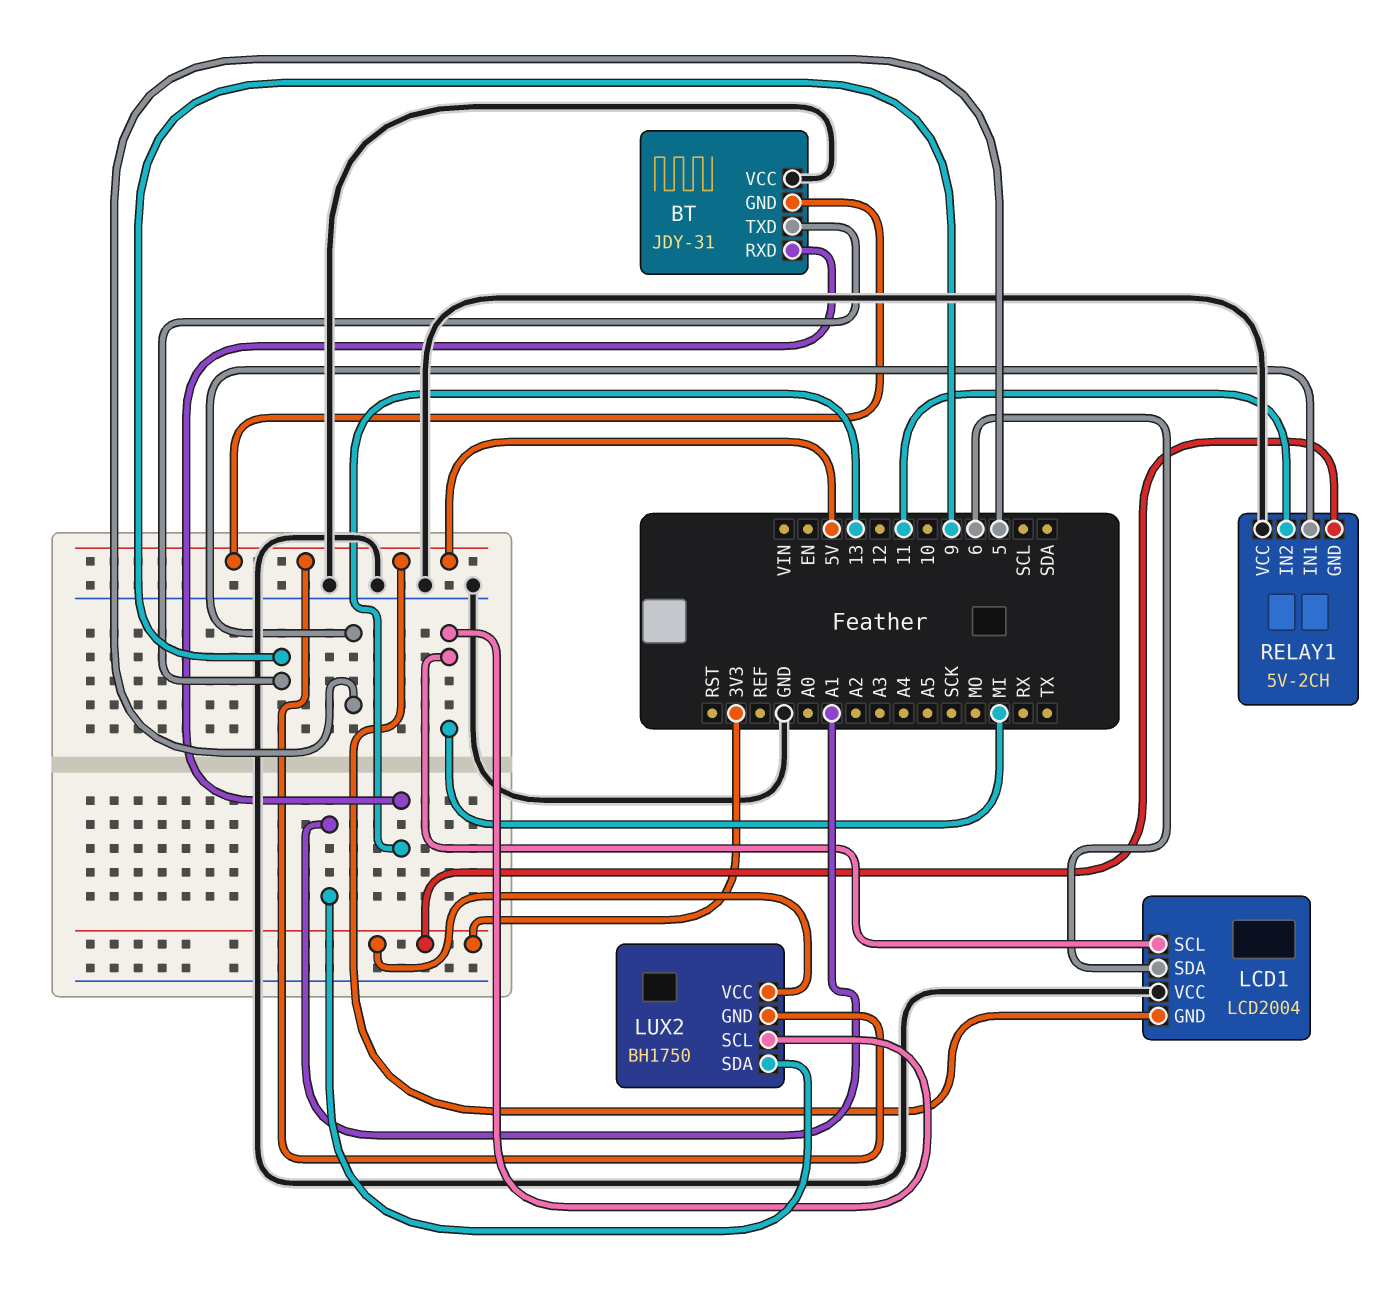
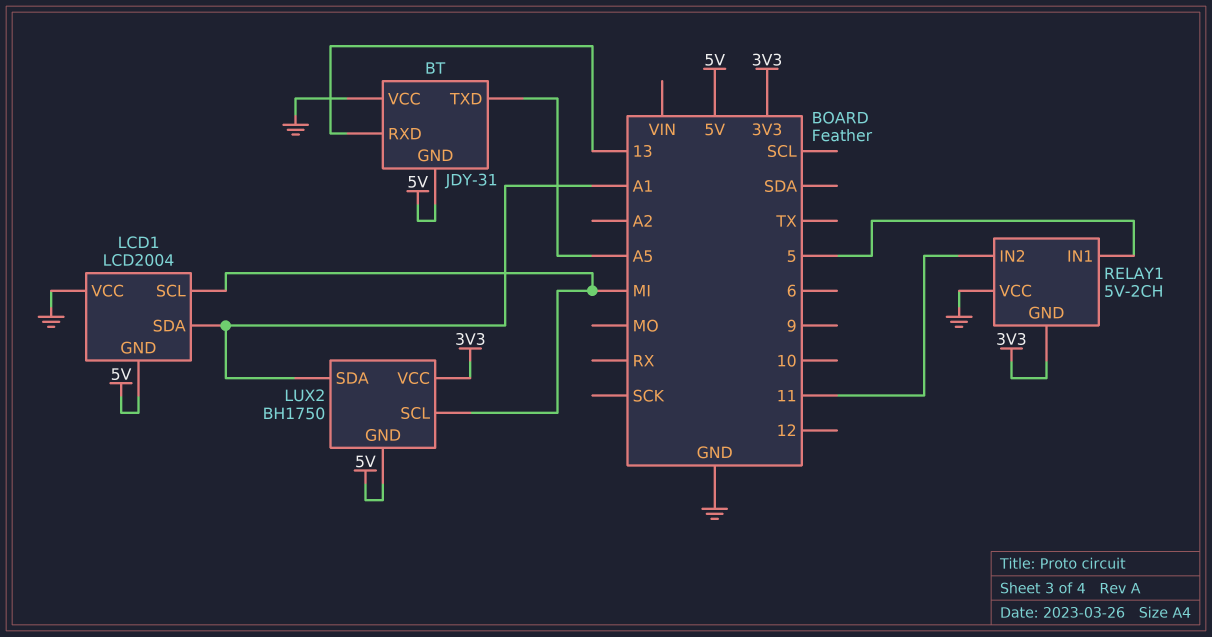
BT pin TXD: 9 -> A5
LCD1 pin SDA: 6 -> A1

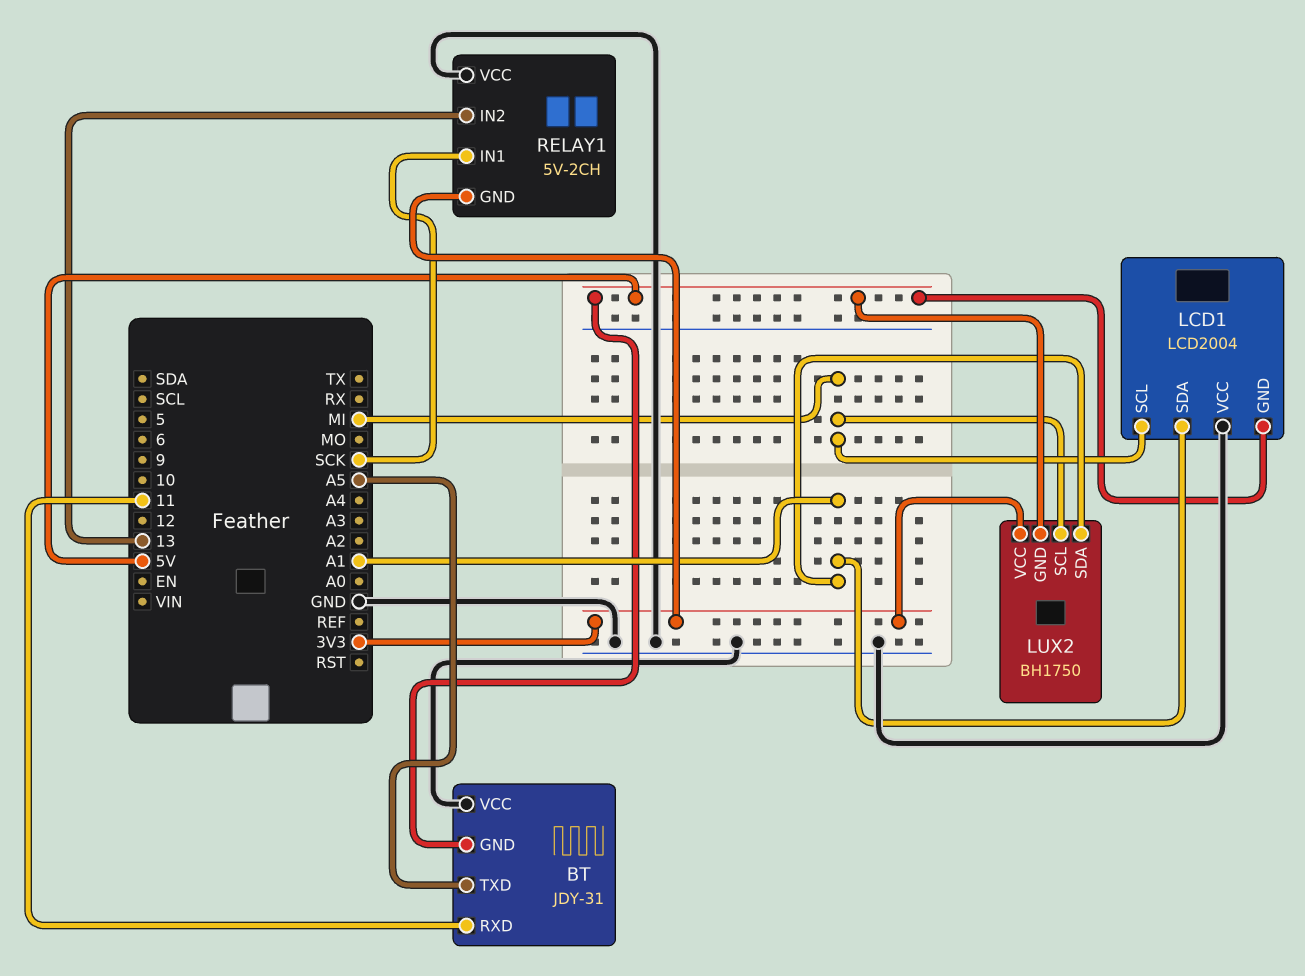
BT pin RXD: 13 -> 11
RELAY1 pin IN1: 5 -> SCK
RELAY1 pin IN2: 11 -> 13

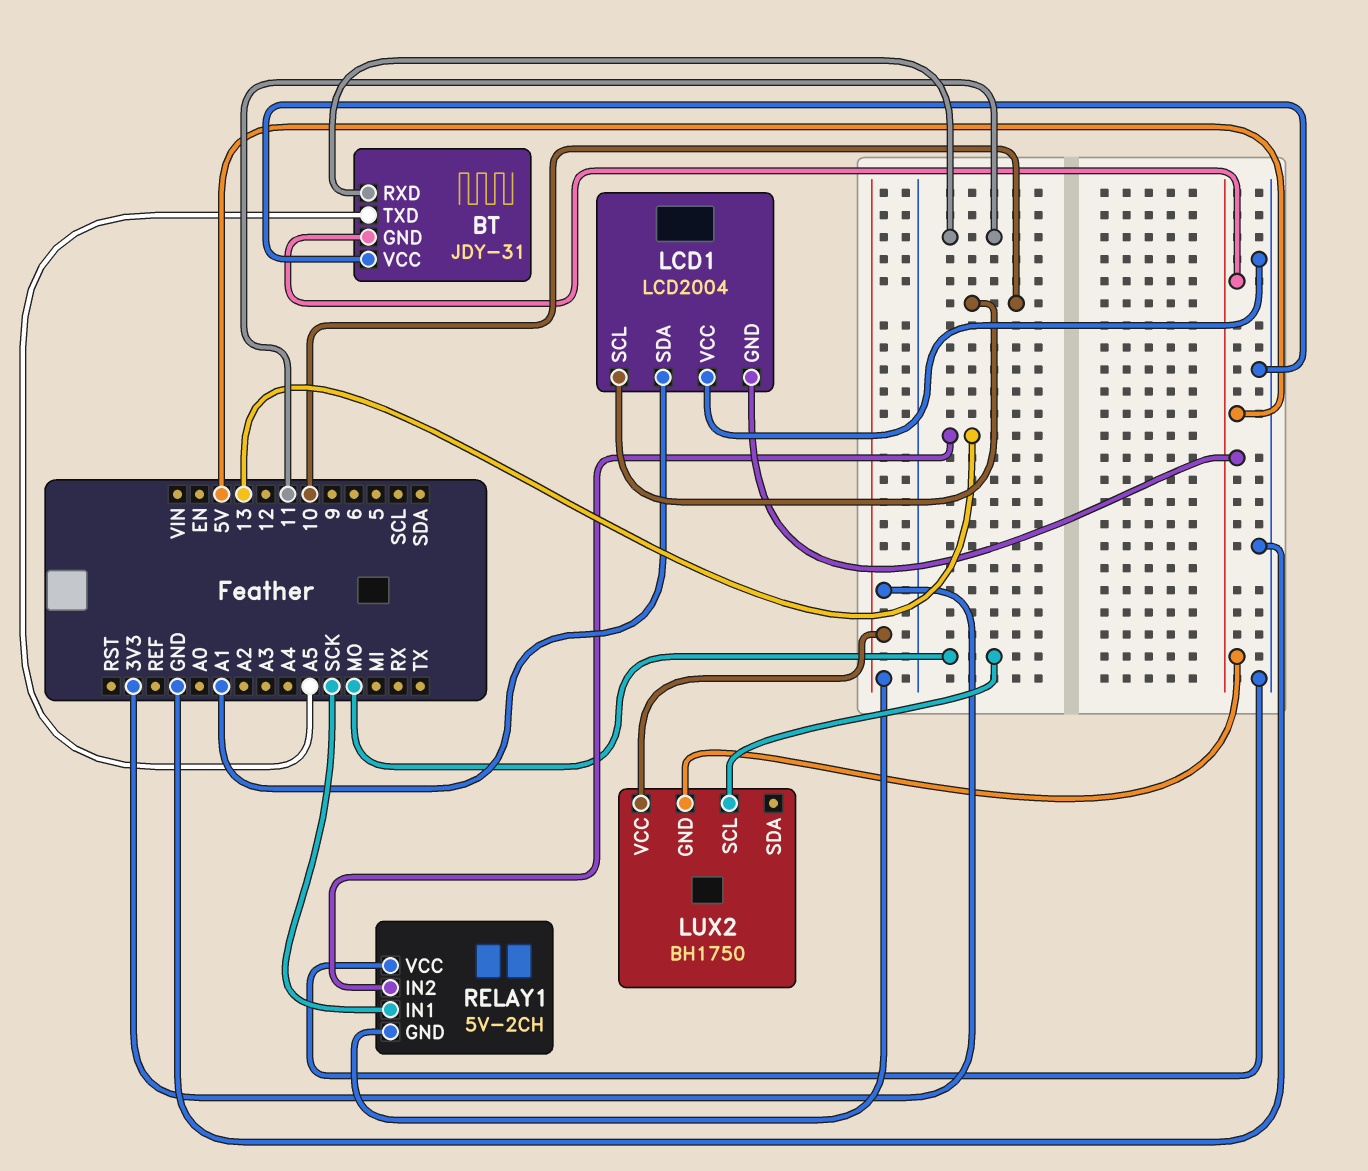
LCD1 pin SCL: MI -> 10
LUX2 pin SCL: MI -> MO
LUX2 pin SDA: A1 -> none

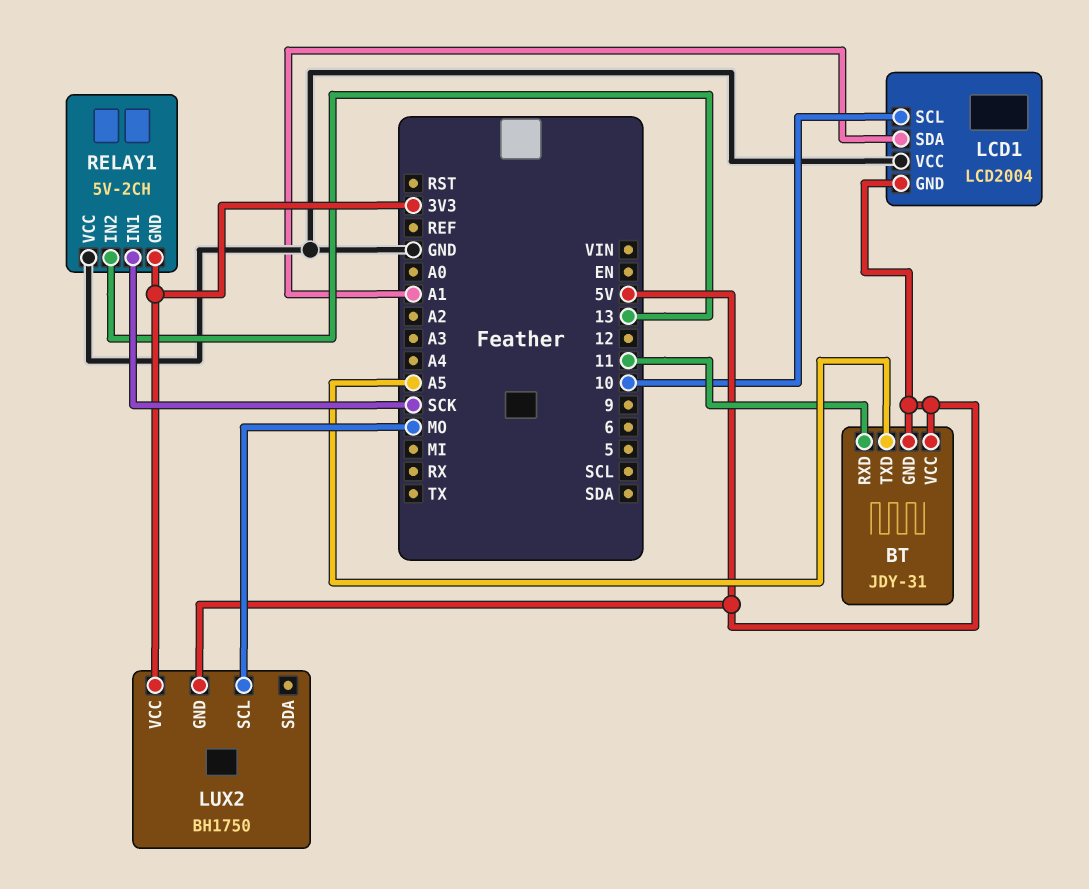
BT pin VCC: GND -> 5V

